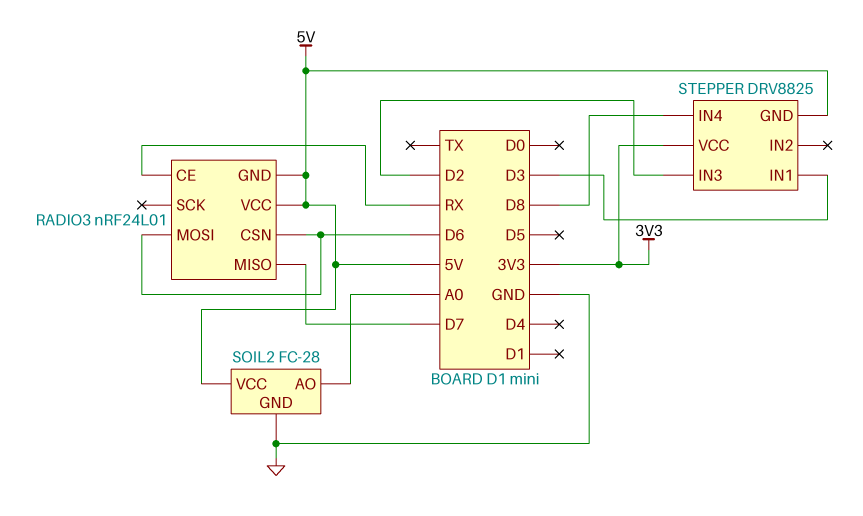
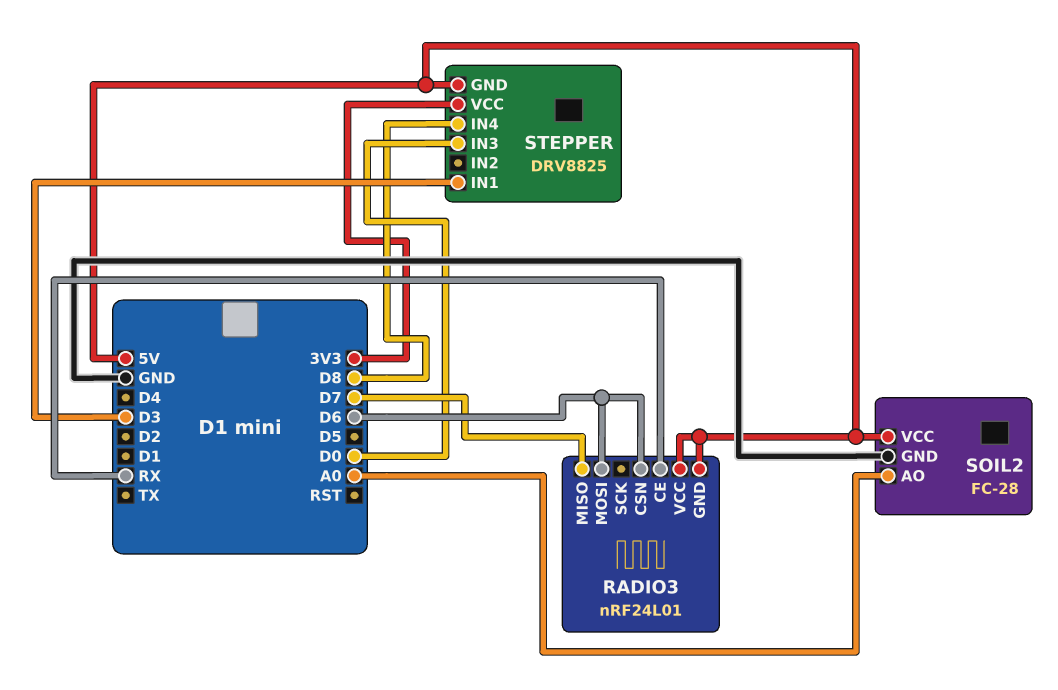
STEPPER pin IN3: D2 -> D0

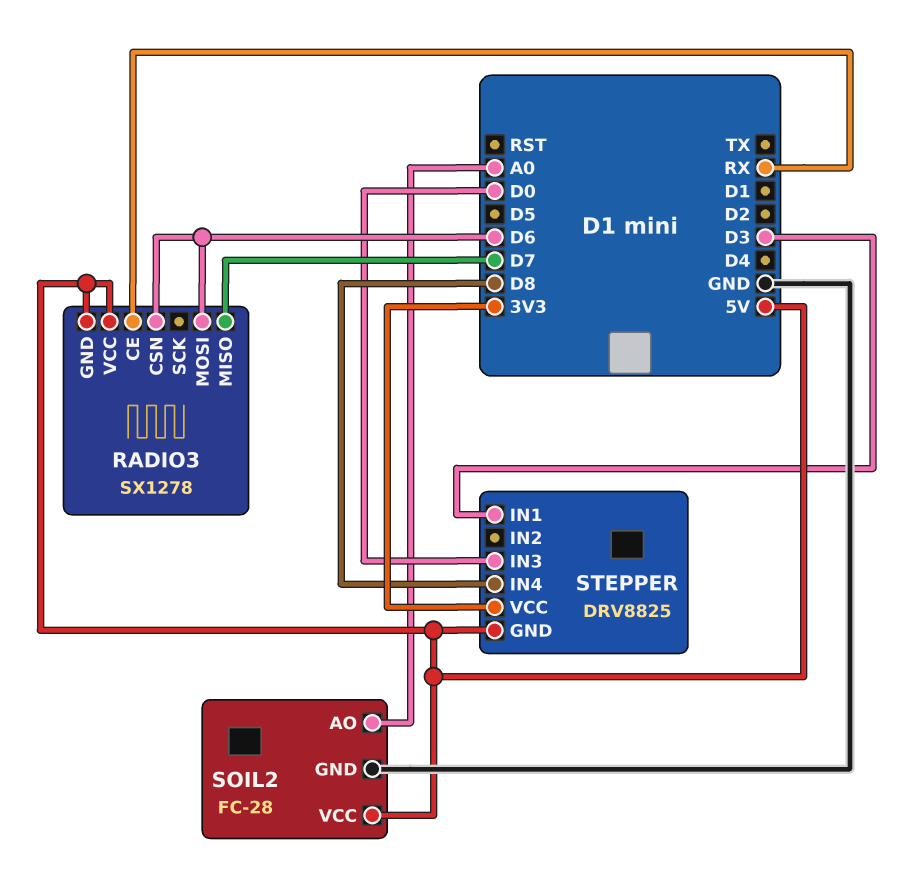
RADIO3: nRF24L01 -> SX1278

